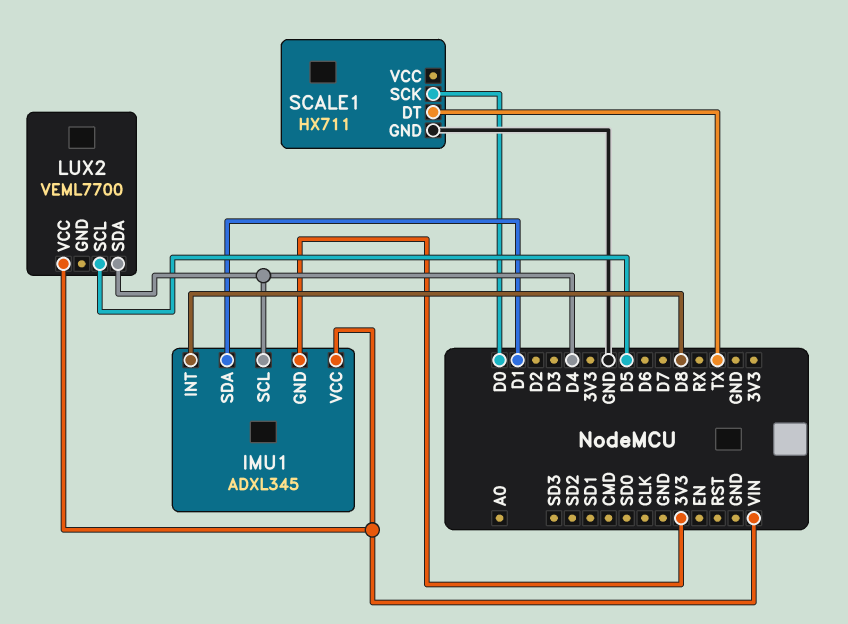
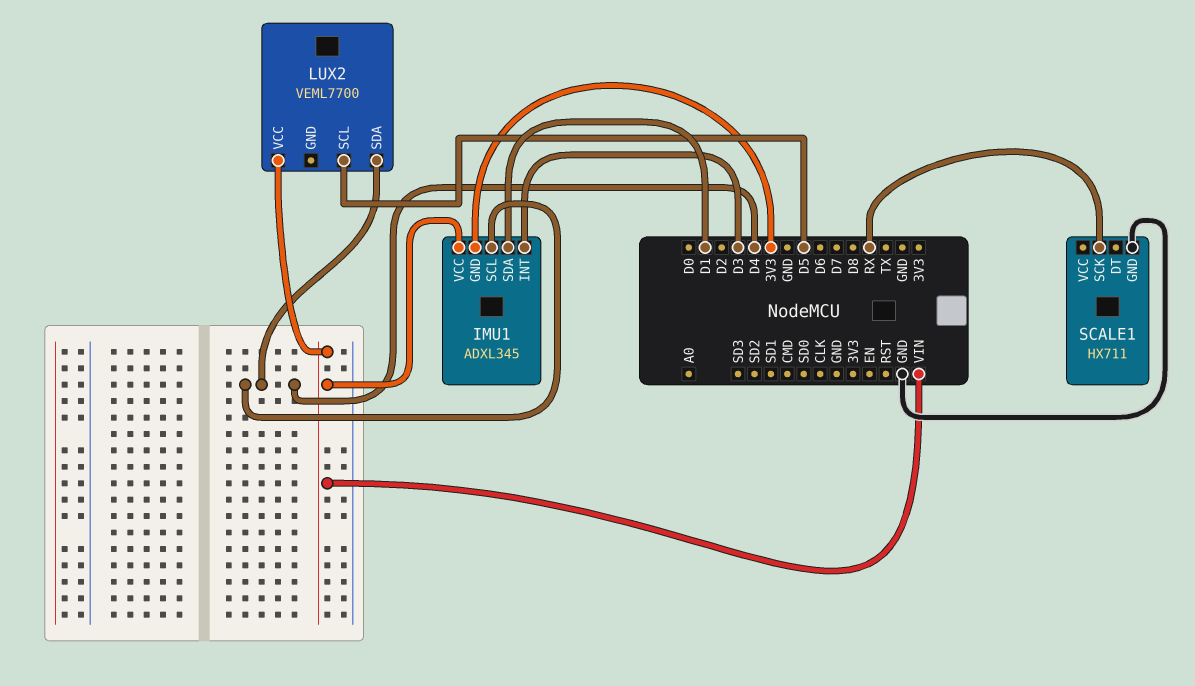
IMU1 pin INT: D8 -> D3
SCALE1 pin DT: TX -> none
SCALE1 pin SCK: D0 -> RX

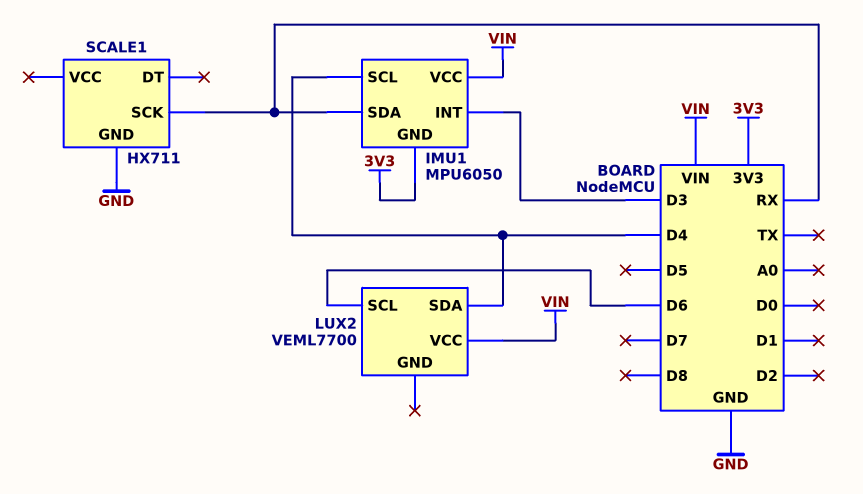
IMU1: ADXL345 -> MPU6050
IMU1 pin SDA: D1 -> RX
LUX2 pin SCL: D5 -> D6

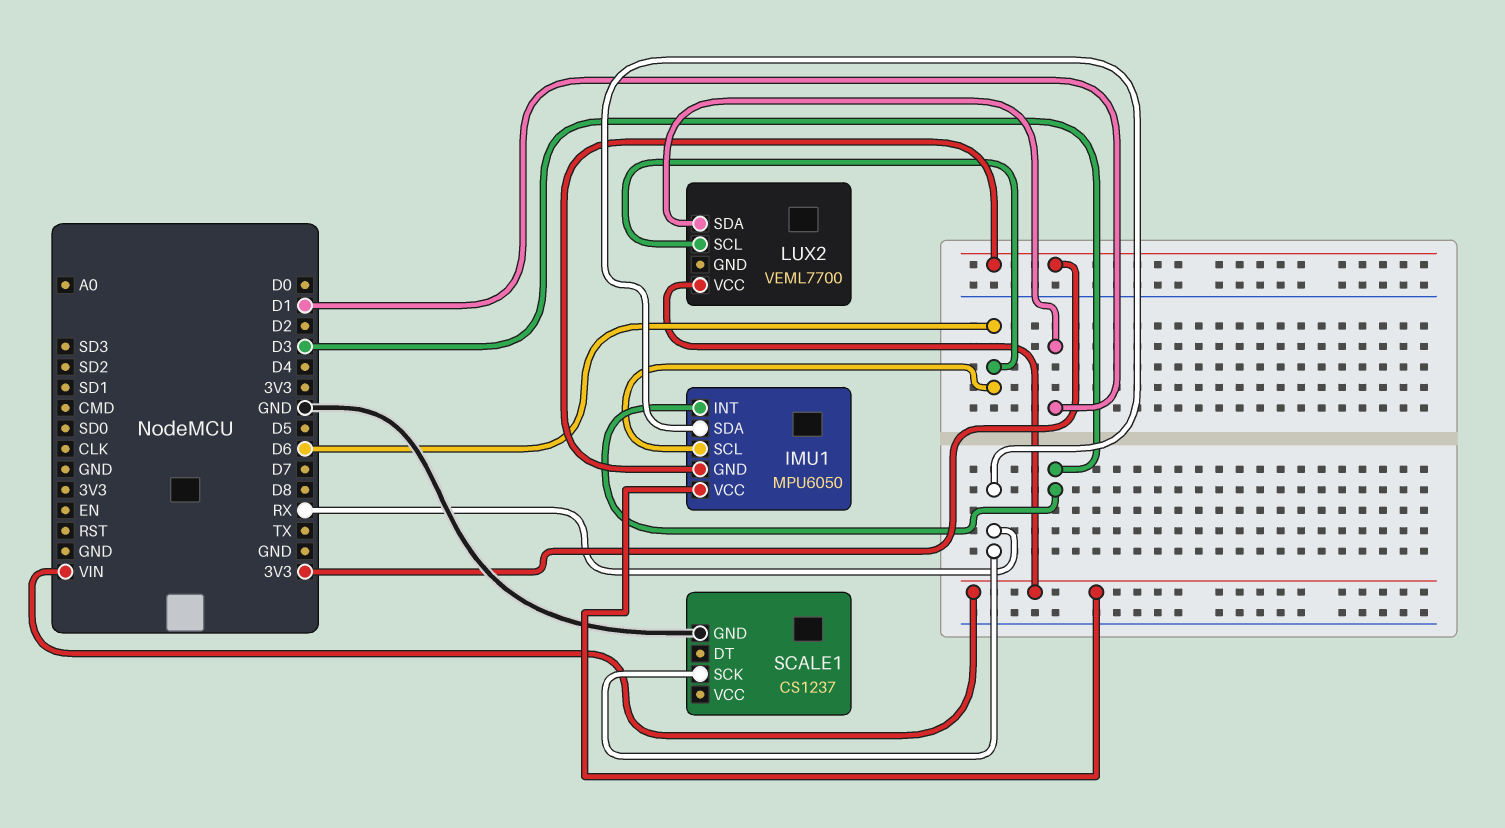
IMU1 pin SCL: D4 -> D6
LUX2 pin SDA: D4 -> D1
SCALE1: HX711 -> CS1237

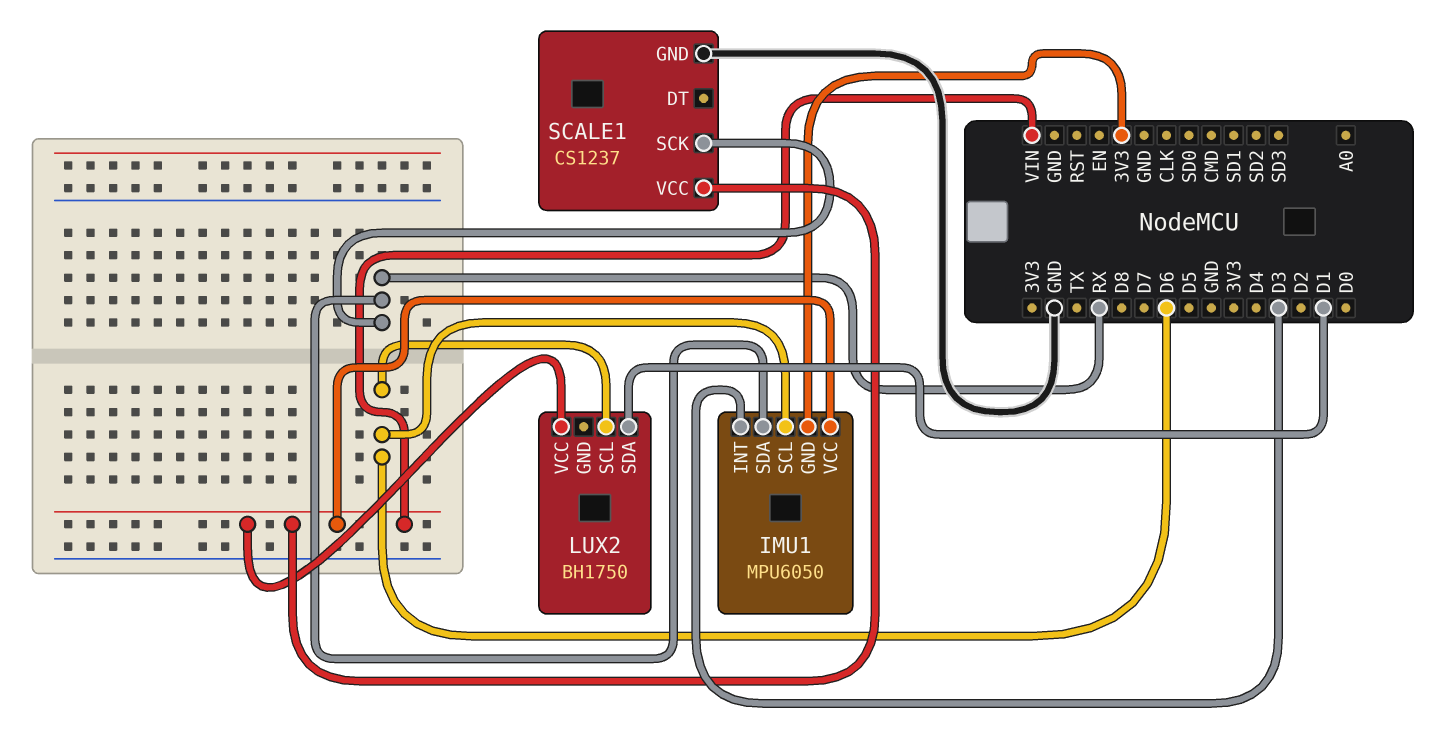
LUX2: VEML7700 -> BH1750
SCALE1 pin VCC: none -> VIN

